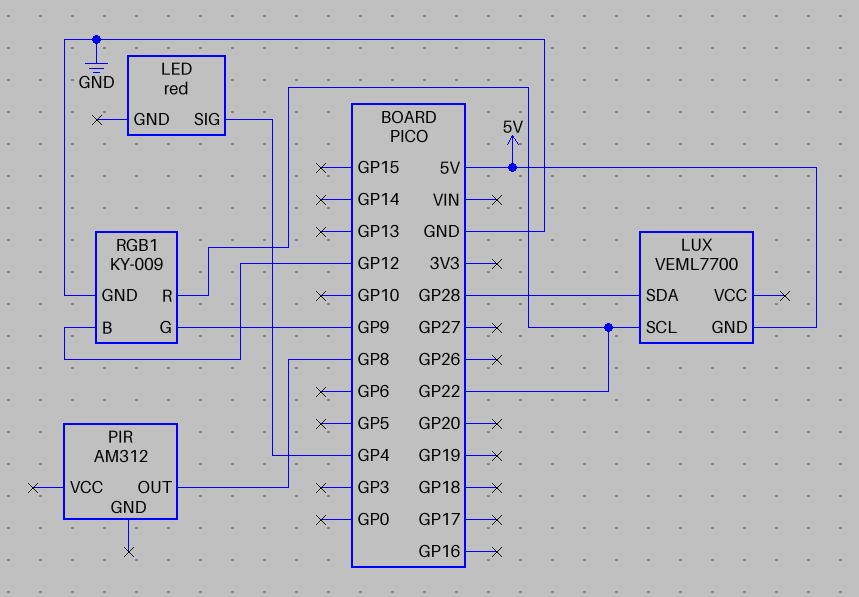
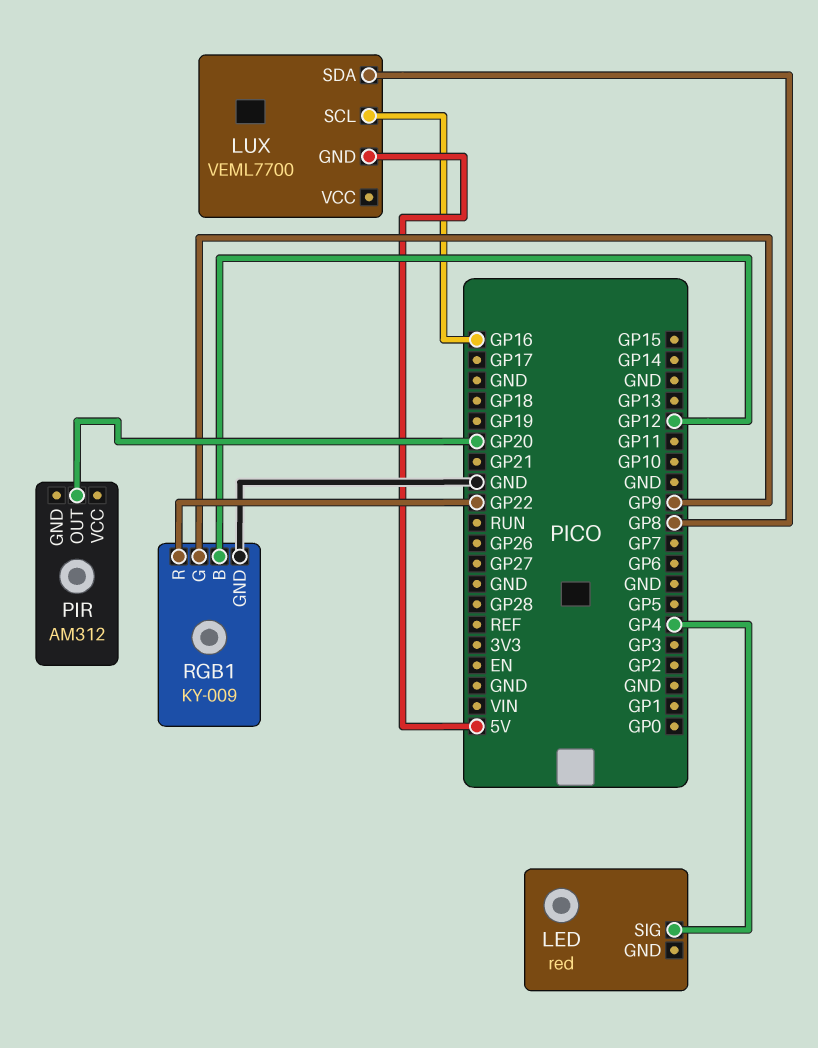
LUX pin SCL: GP22 -> GP16
LUX pin SDA: GP28 -> GP8
PIR pin OUT: GP8 -> GP20

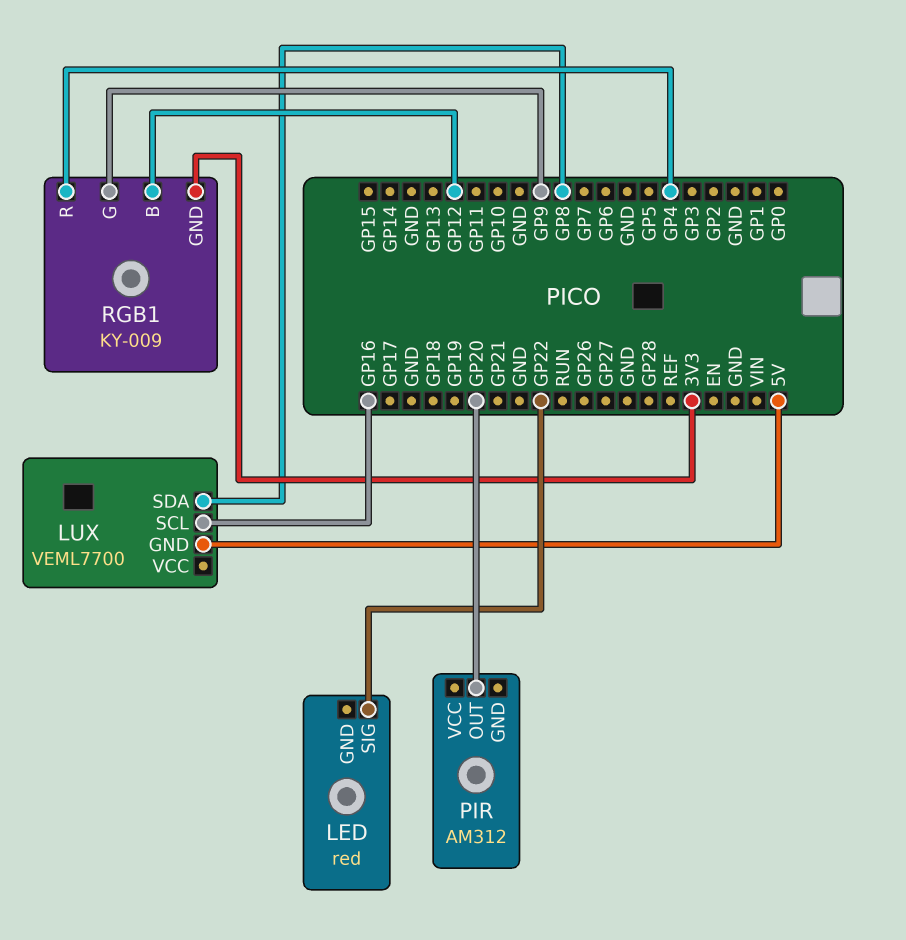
LED pin SIG: GP4 -> GP22
RGB1 pin GND: GND -> 3V3
RGB1 pin R: GP22 -> GP4

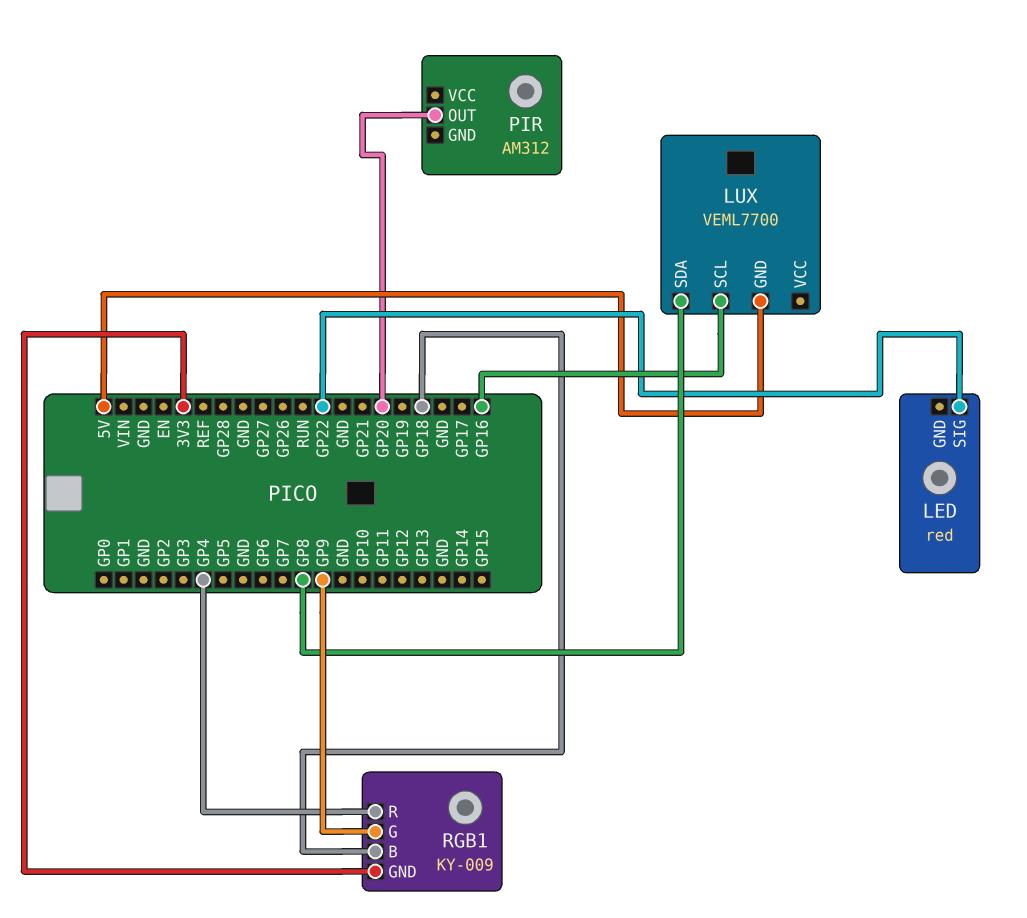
RGB1 pin B: GP12 -> GP18

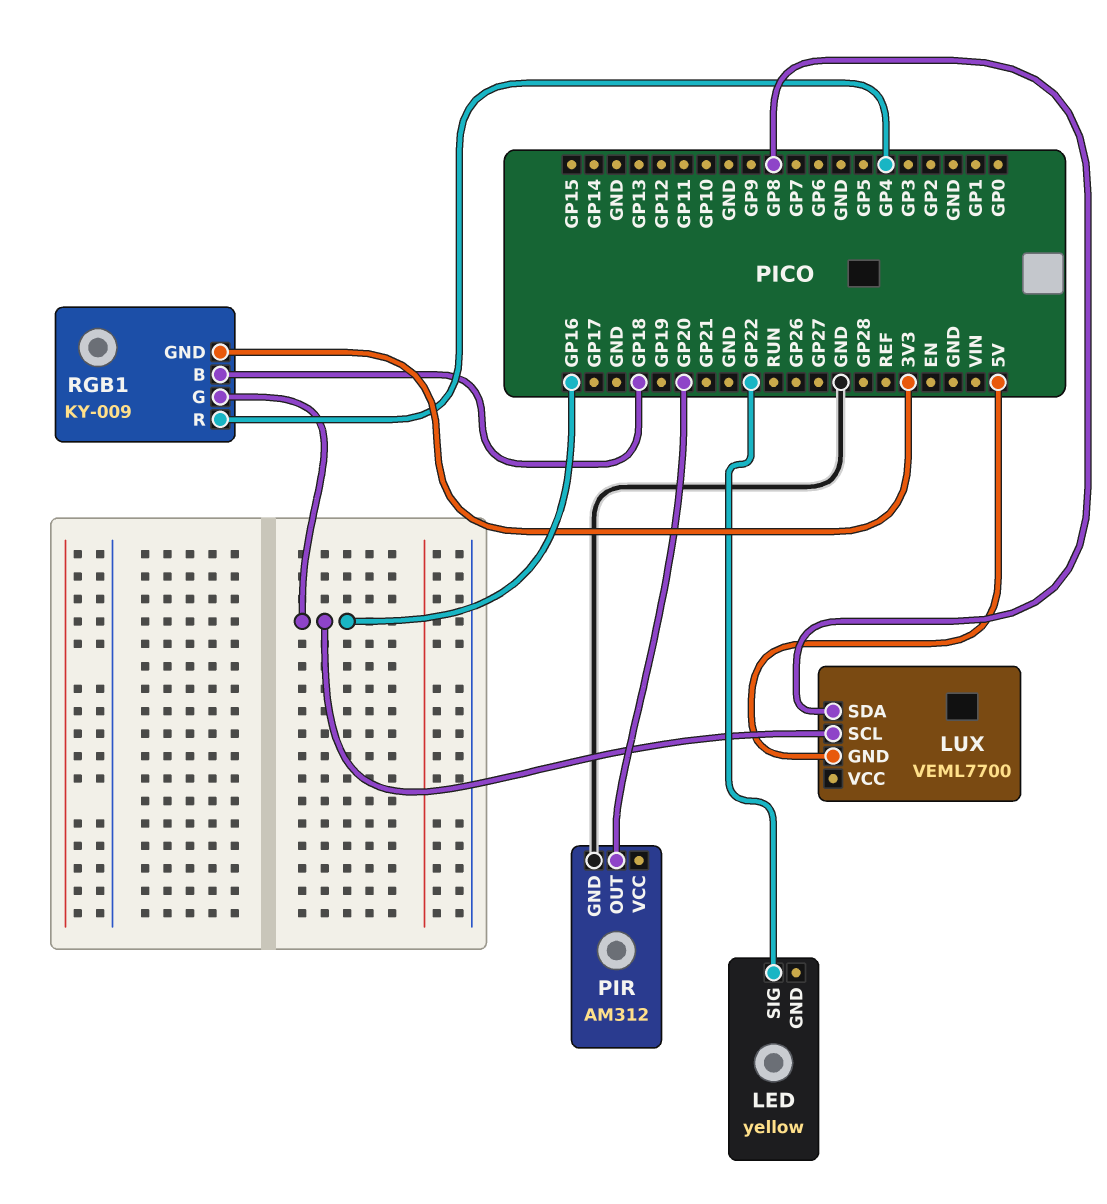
LED: red -> yellow
PIR pin GND: none -> GND
RGB1 pin G: GP9 -> GP16

